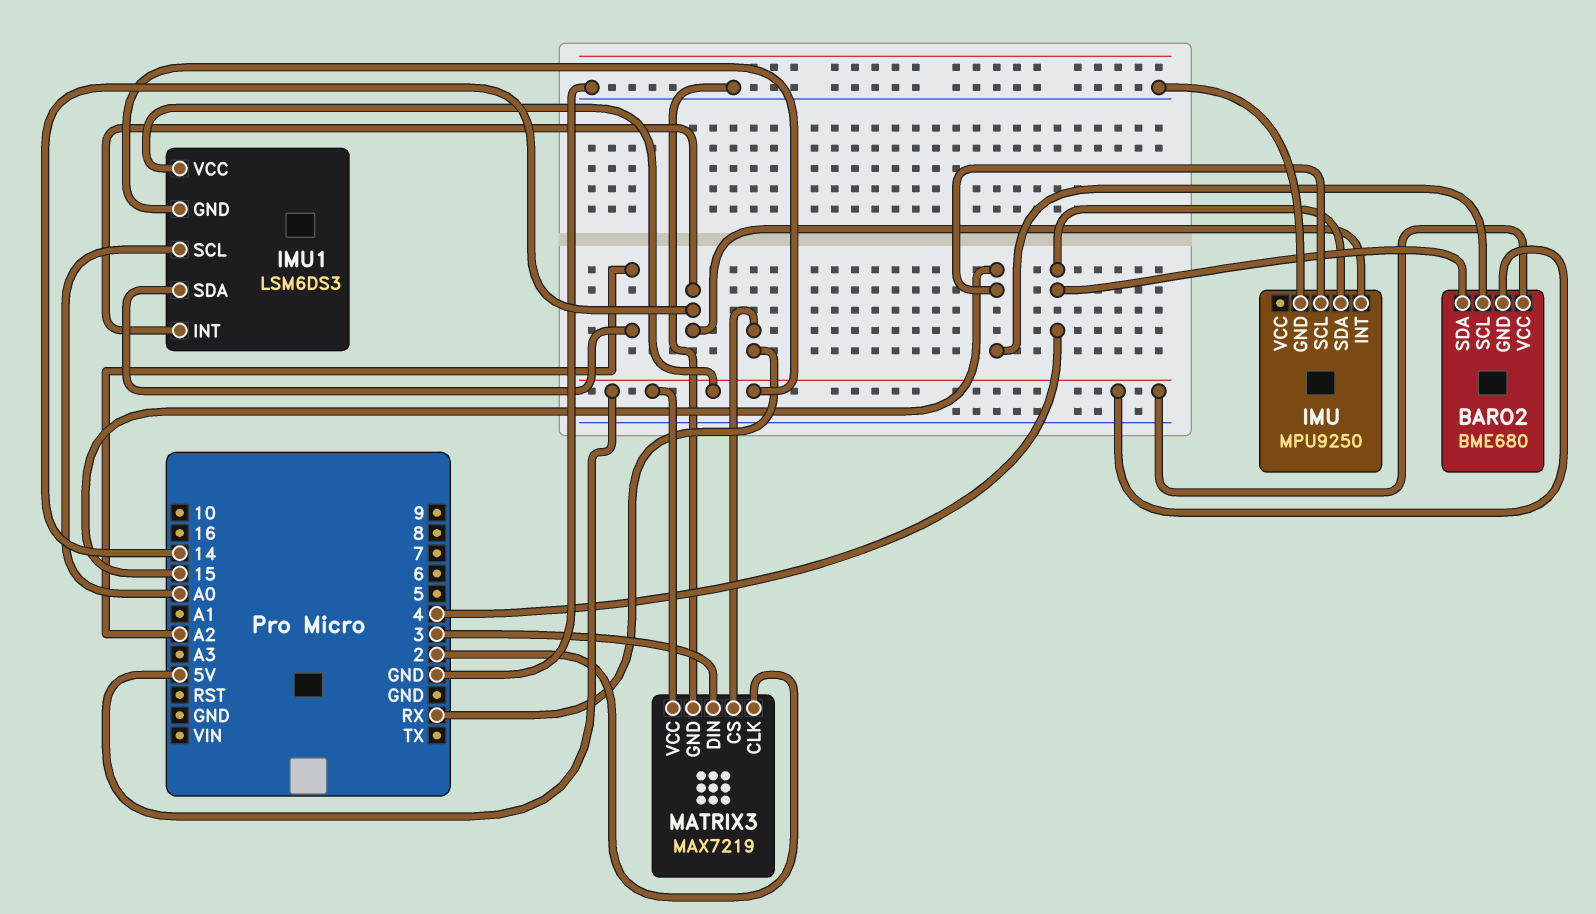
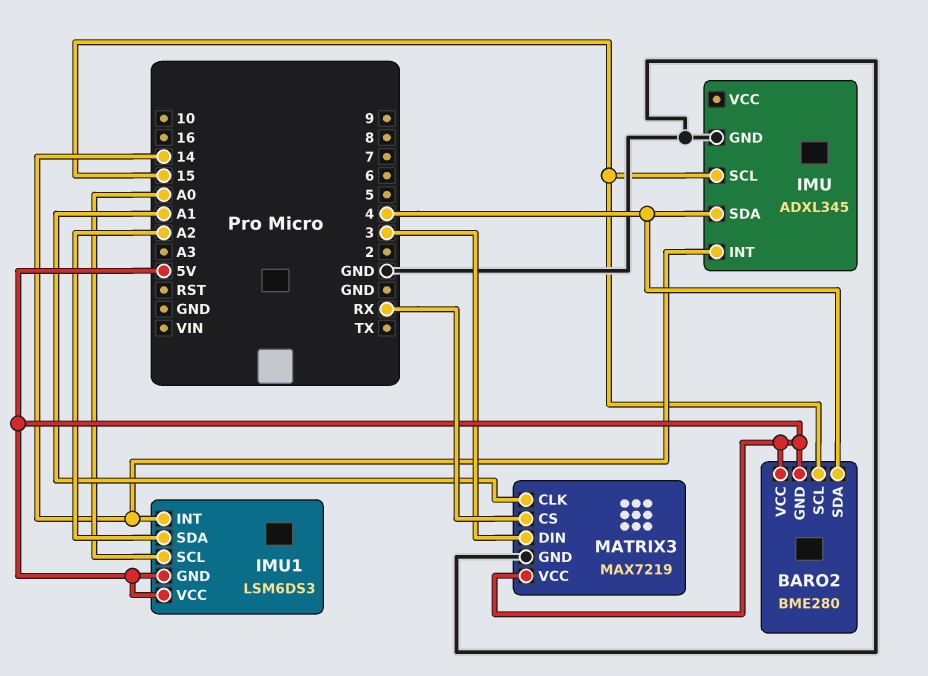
BARO2: BME680 -> BME280
IMU: MPU9250 -> ADXL345
MATRIX3 pin CLK: 2 -> A1

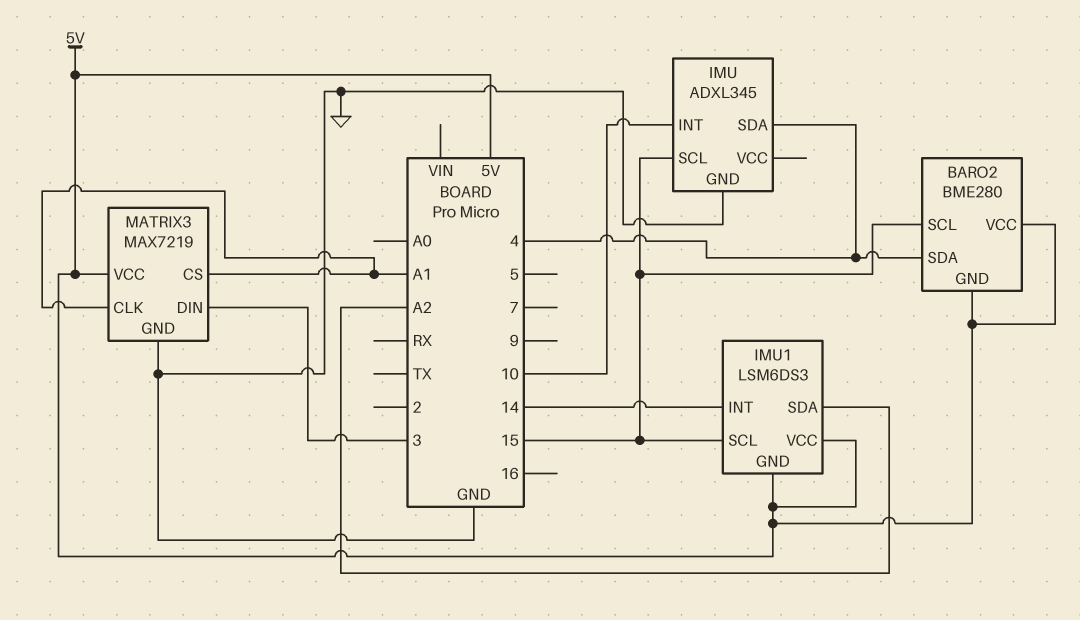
IMU pin INT: 14 -> 10
IMU1 pin SCL: A0 -> 15
MATRIX3 pin CS: RX -> A1

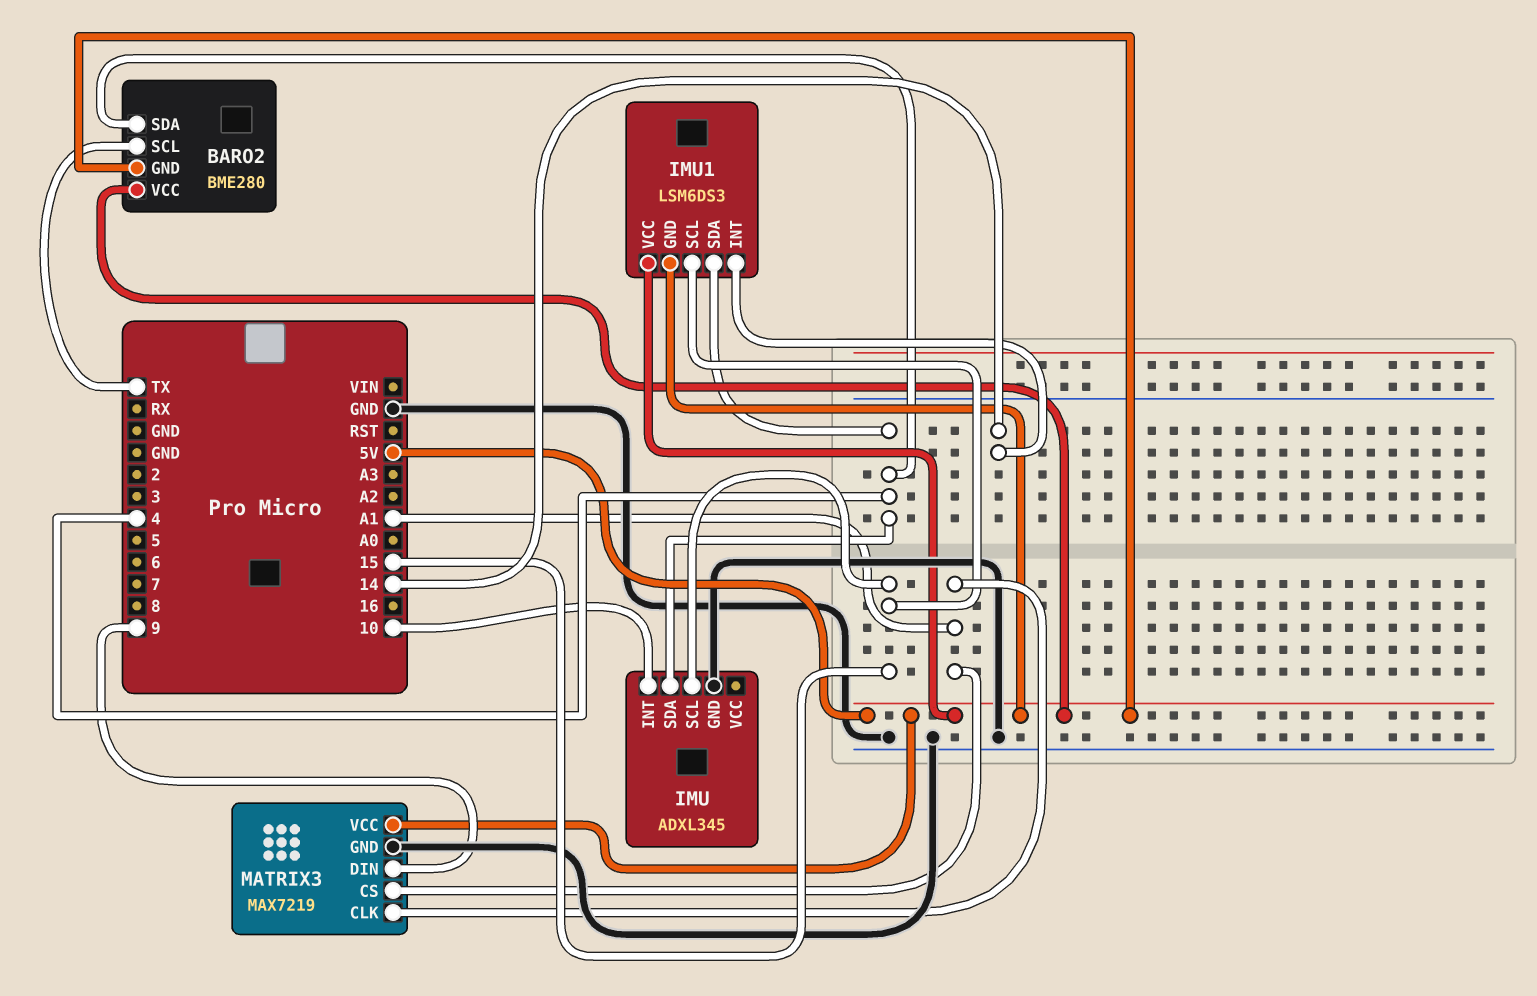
BARO2 pin SCL: 15 -> TX
IMU1 pin SDA: A2 -> 4
MATRIX3 pin DIN: 3 -> 9

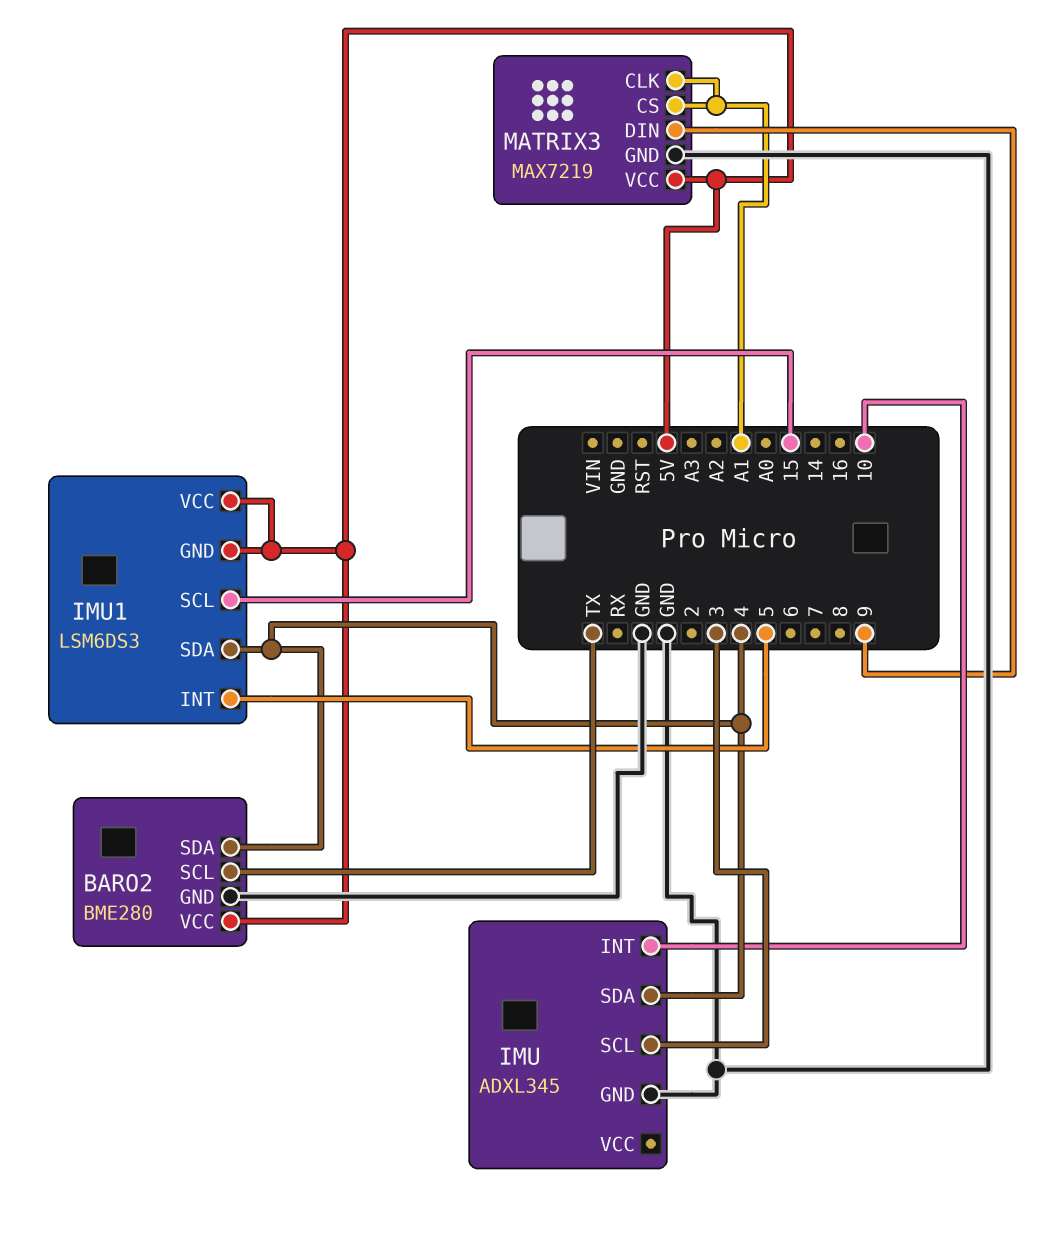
BARO2 pin GND: 5V -> GND
IMU pin SCL: 15 -> 3
IMU1 pin INT: 14 -> 5

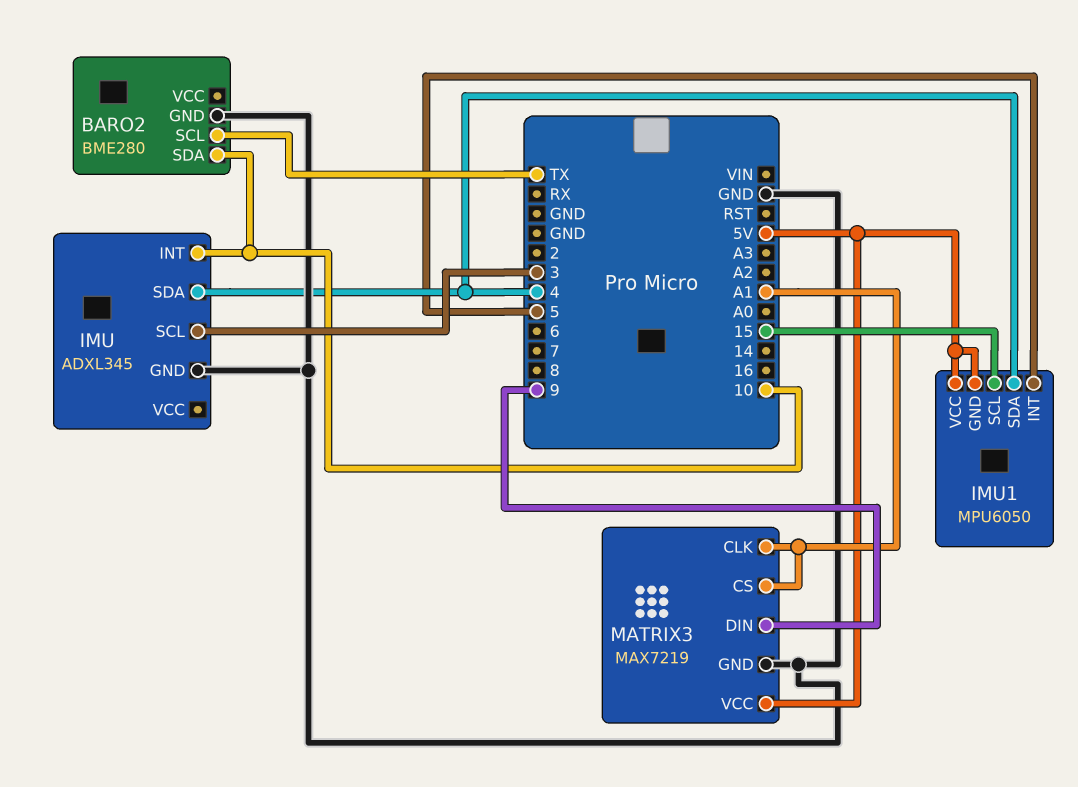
BARO2 pin SDA: 4 -> 10
BARO2 pin VCC: 5V -> none
IMU1: LSM6DS3 -> MPU6050

